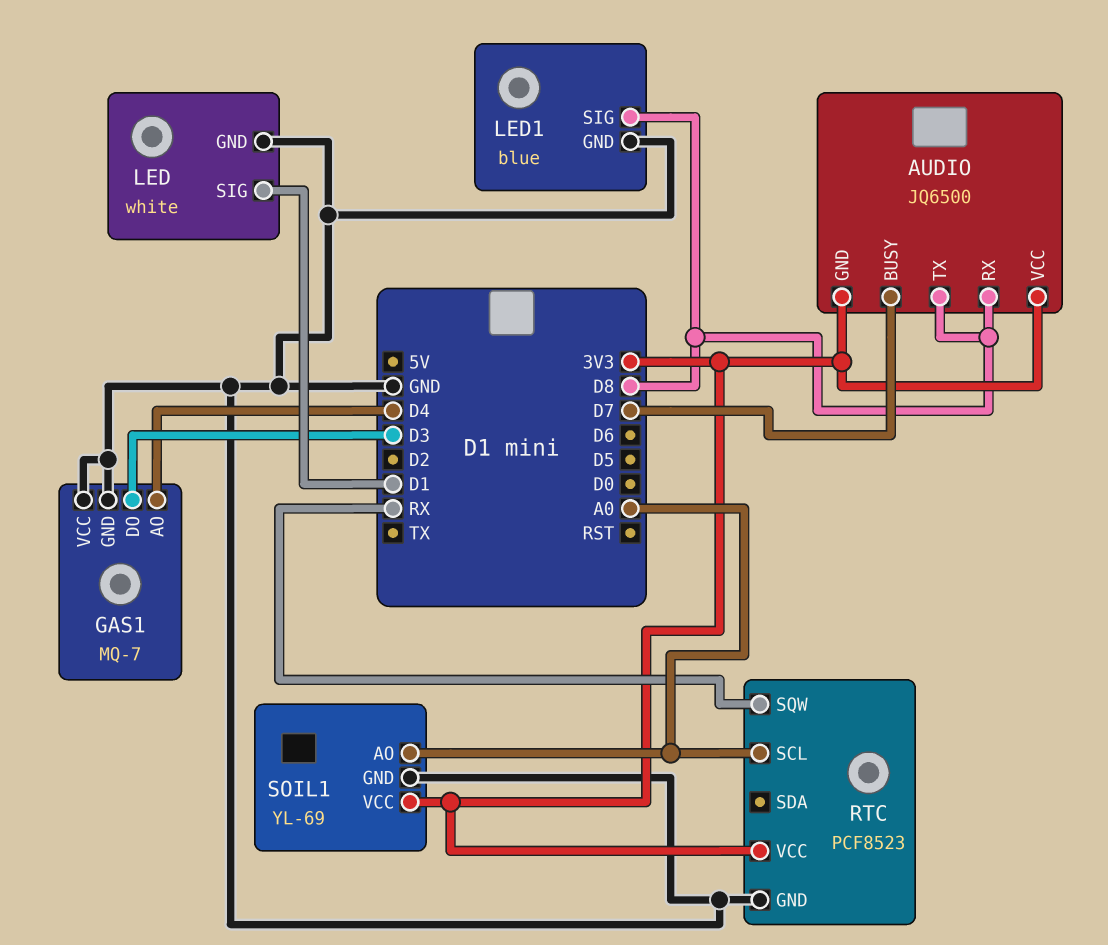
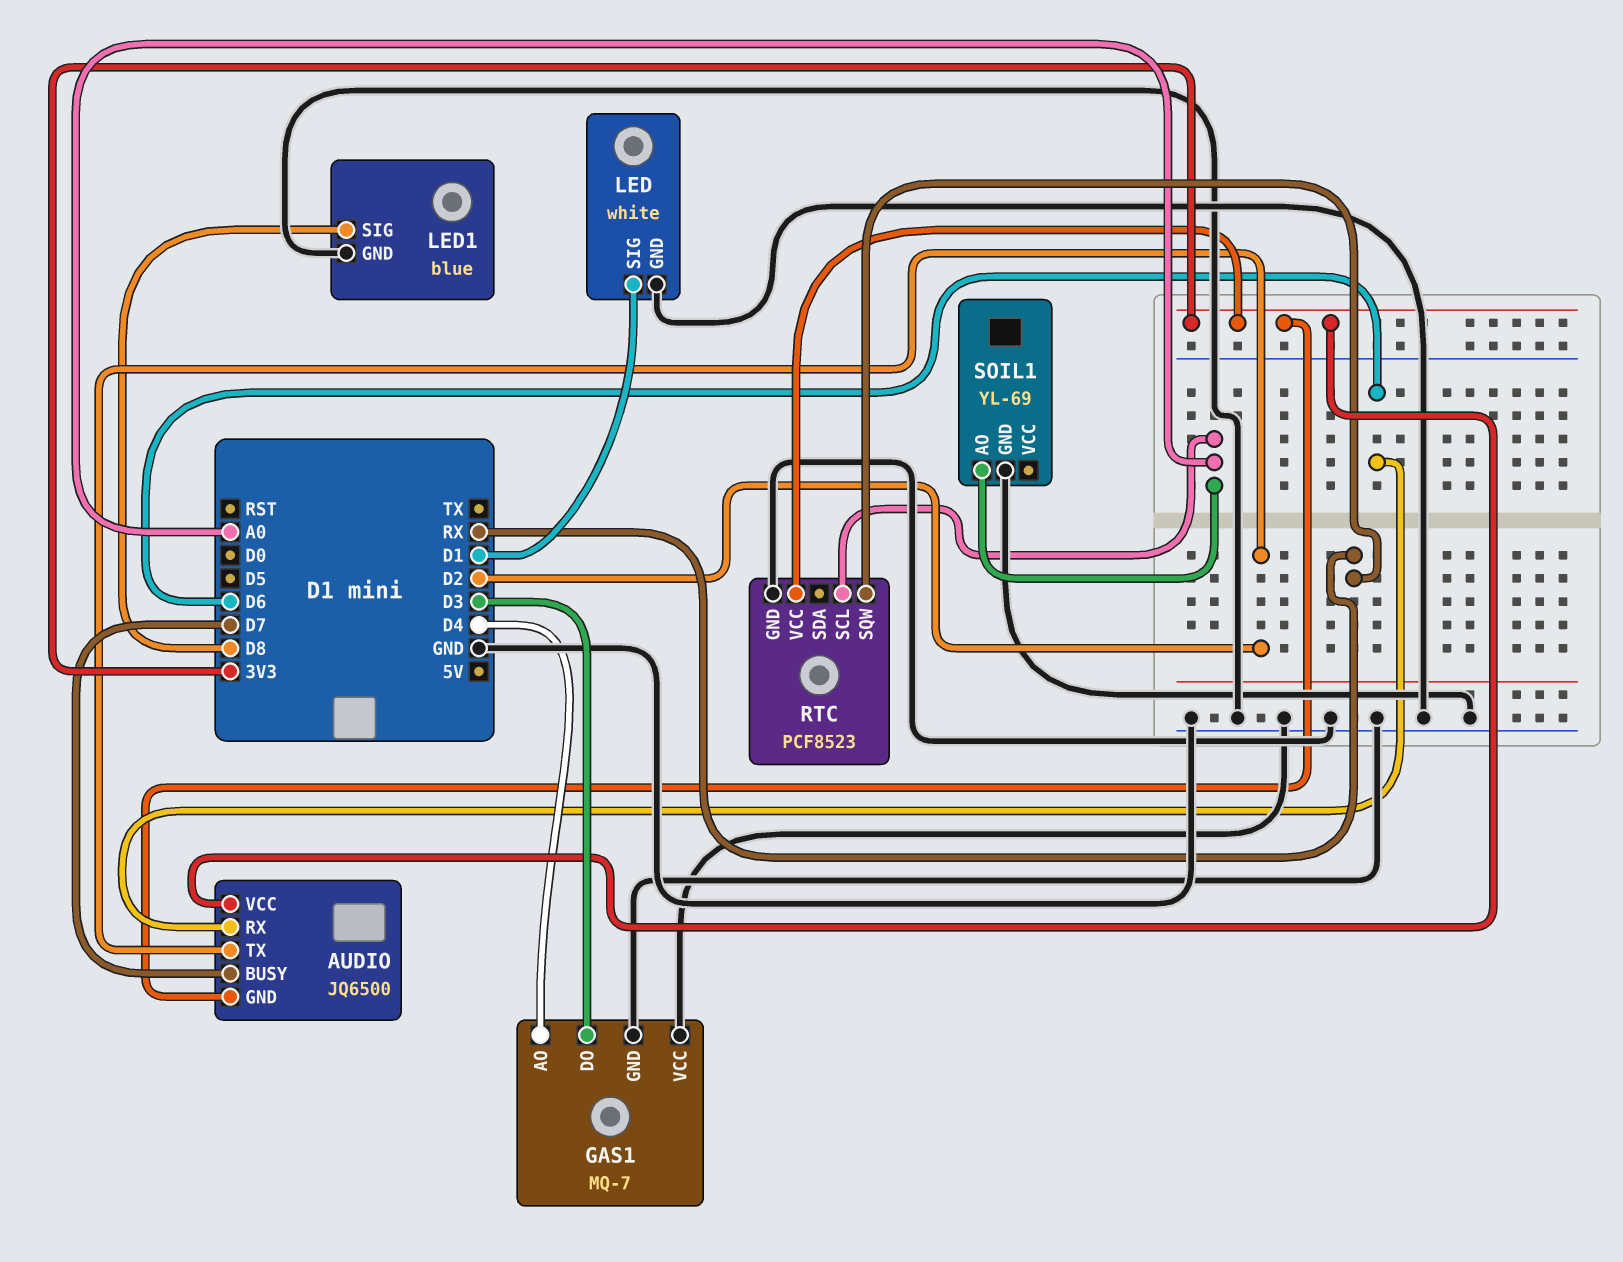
AUDIO pin RX: D8 -> D6
AUDIO pin TX: D8 -> D2
SOIL1 pin VCC: 3V3 -> none

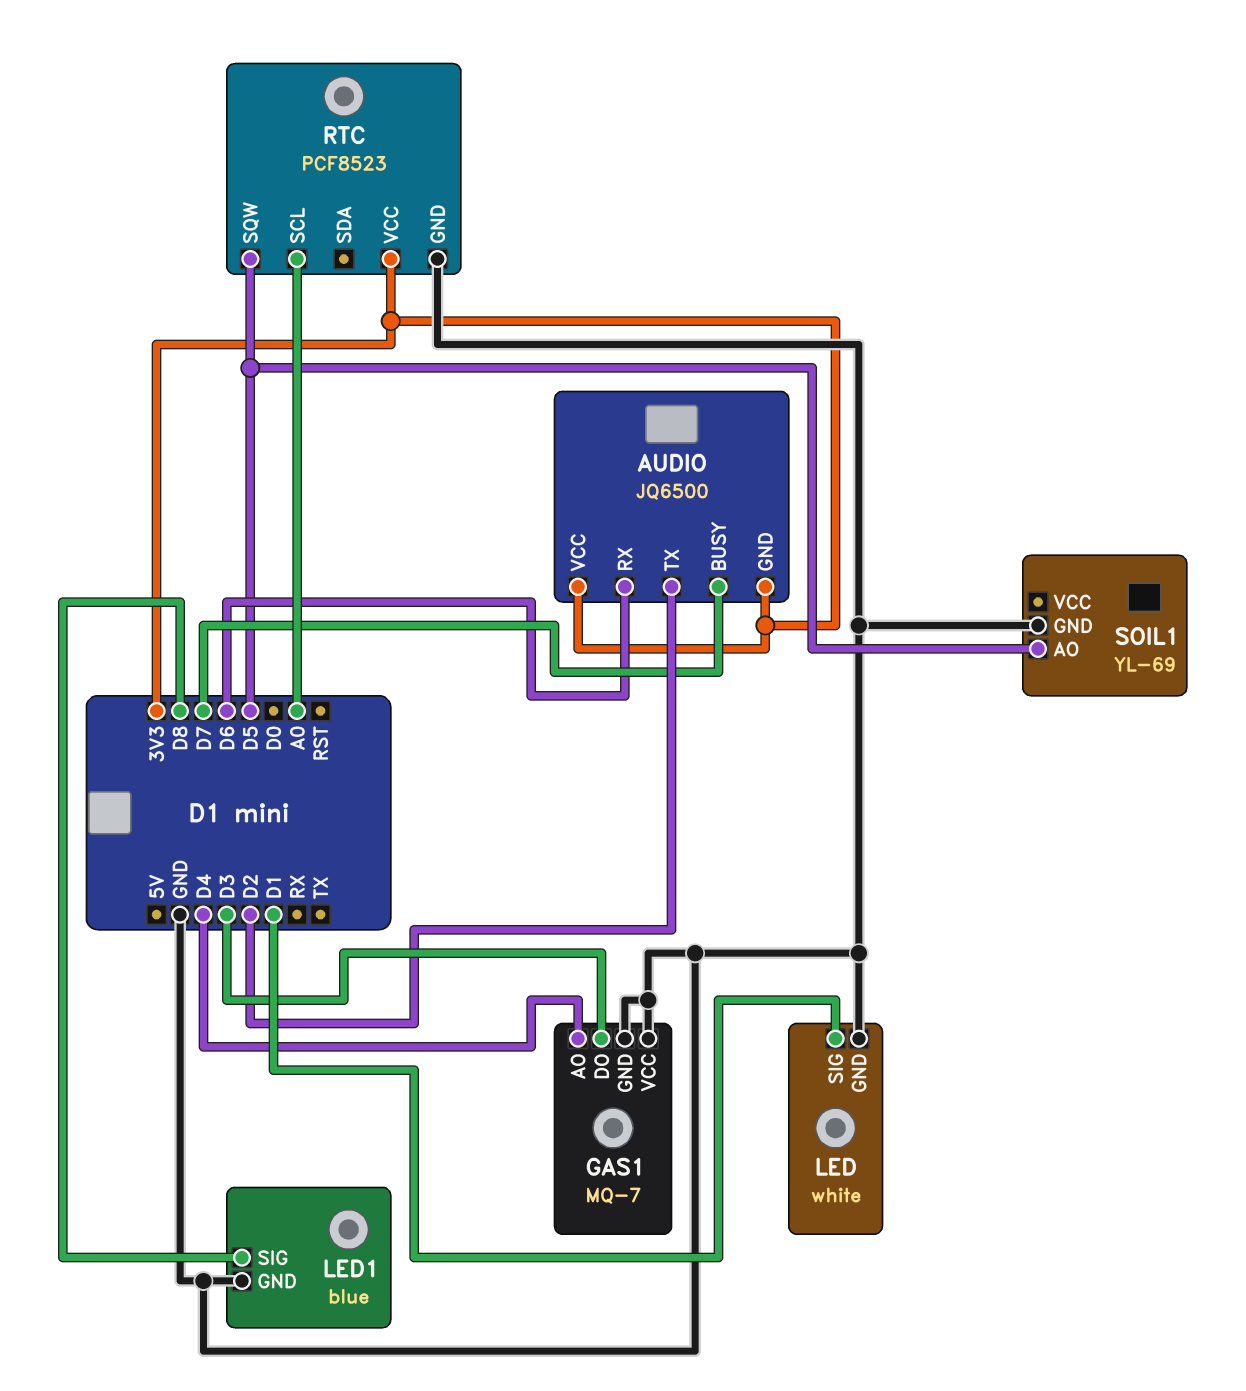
RTC pin SQW: RX -> D5
SOIL1 pin AO: A0 -> D5

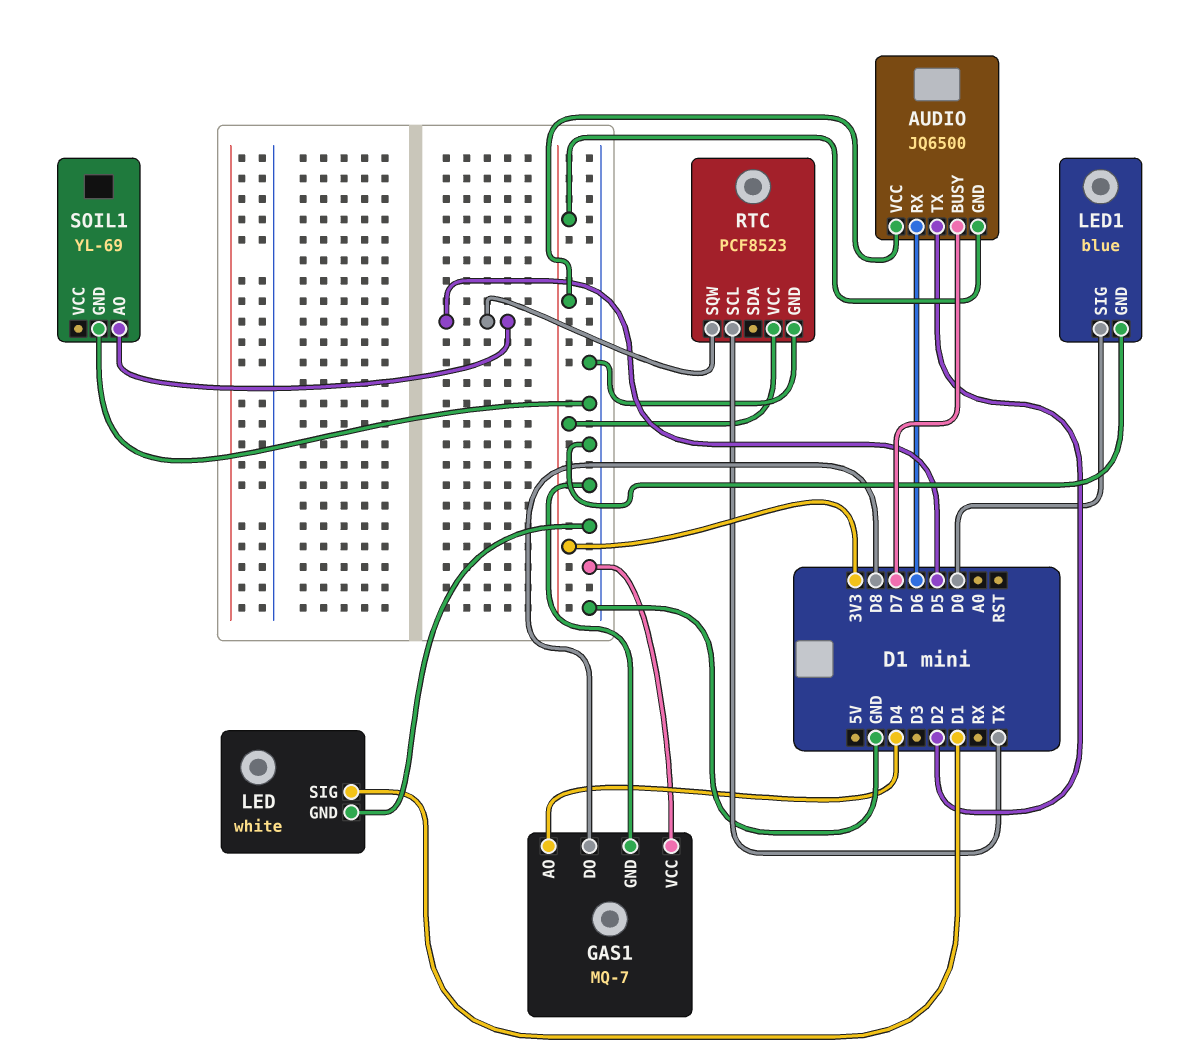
GAS1 pin DO: D3 -> D8
LED1 pin SIG: D8 -> D0
RTC pin SCL: A0 -> TX

